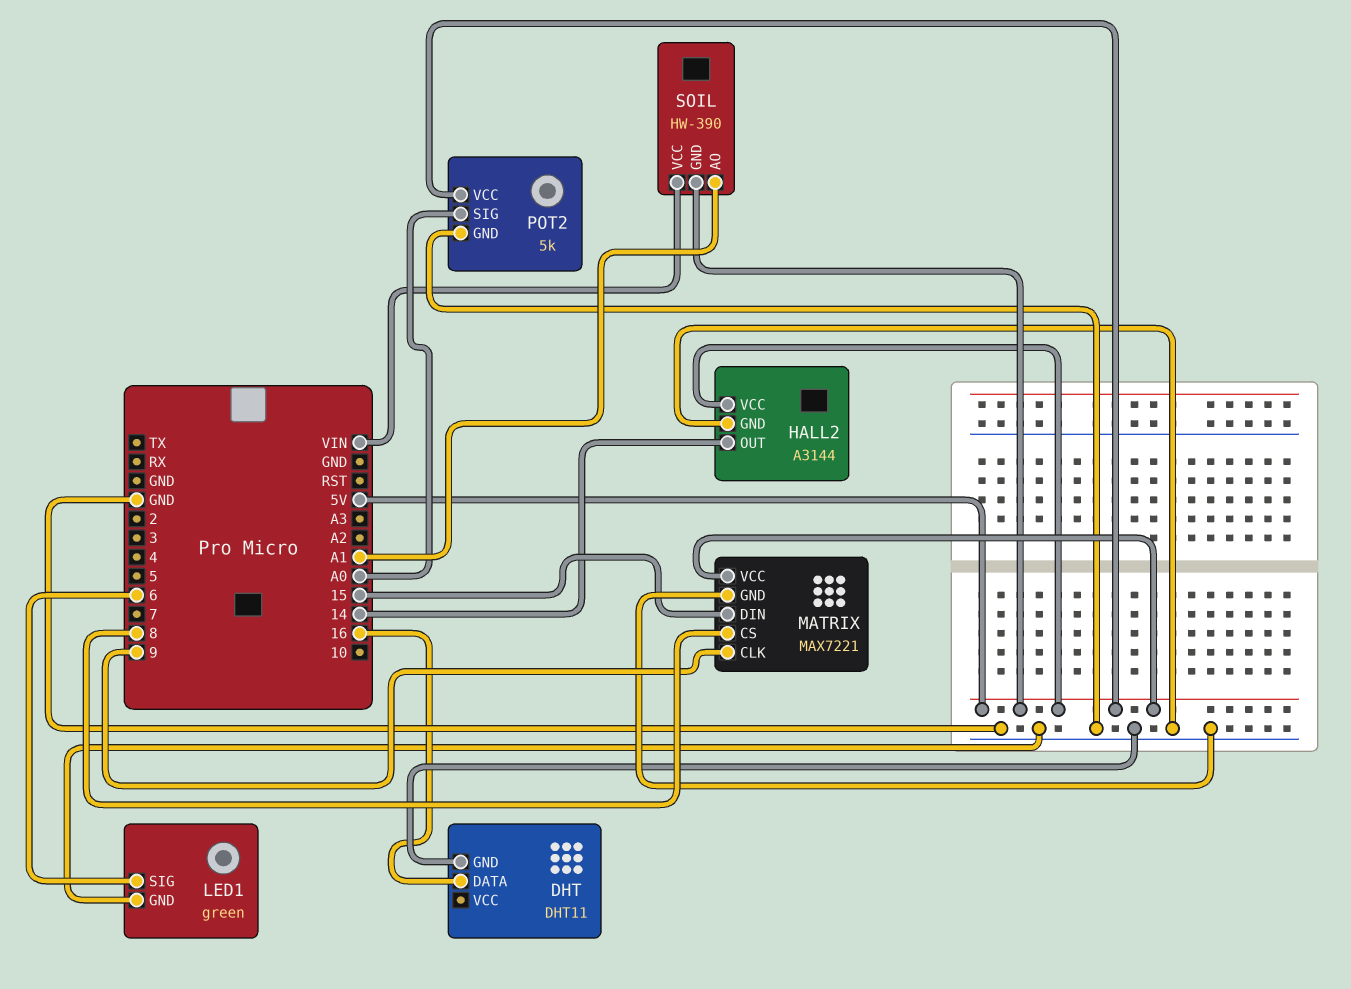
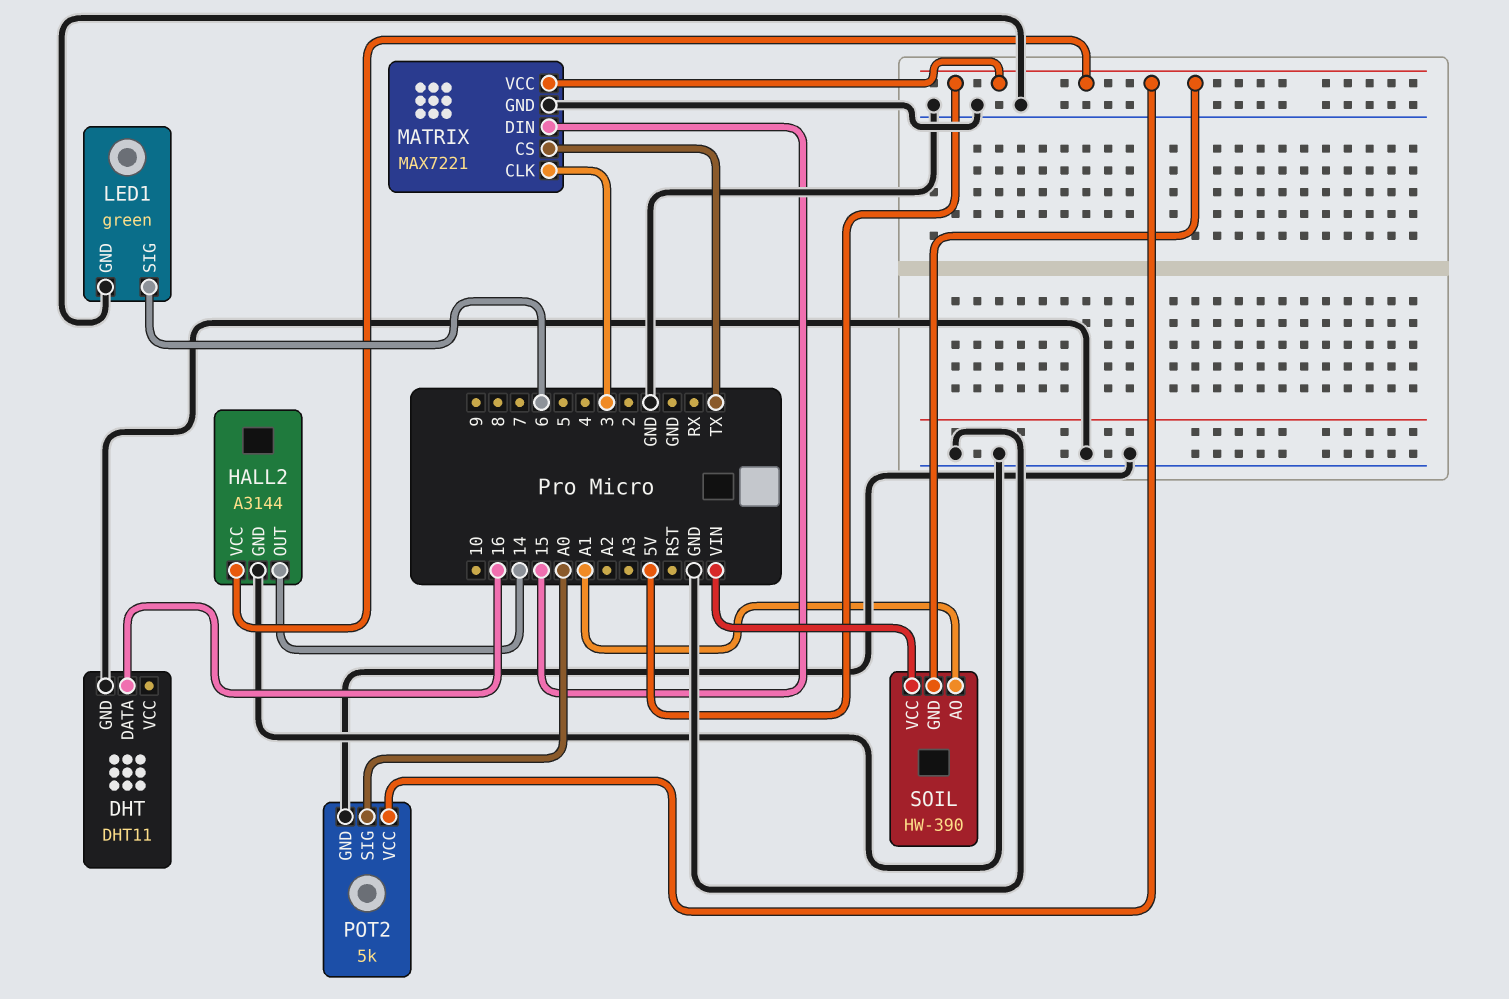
MATRIX pin CLK: 9 -> 3
MATRIX pin CS: 8 -> TX

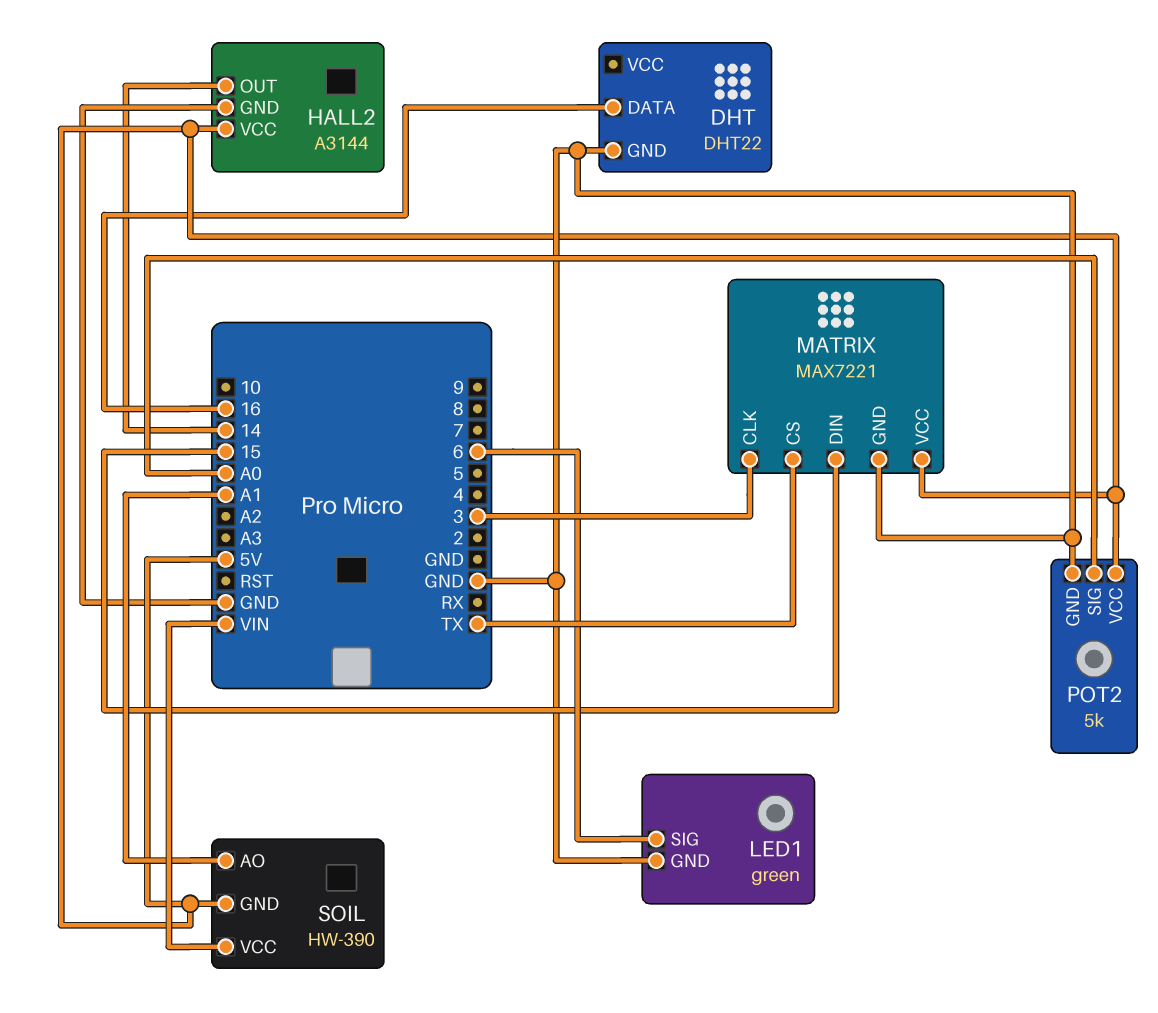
DHT: DHT11 -> DHT22

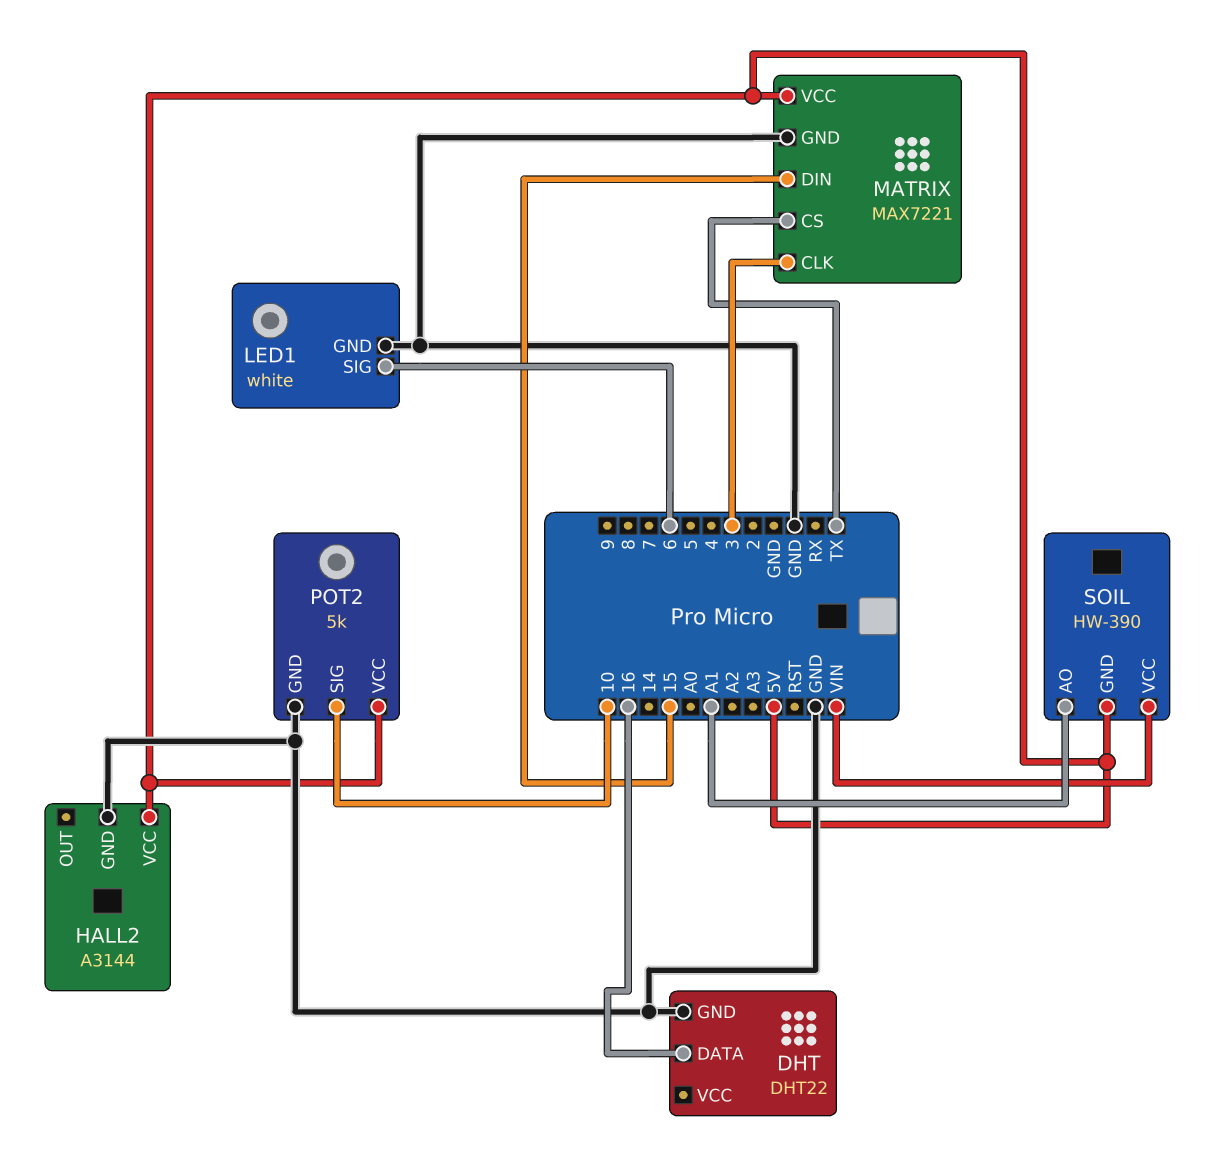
HALL2 pin OUT: 14 -> none
LED1: green -> white
POT2 pin SIG: A0 -> 10

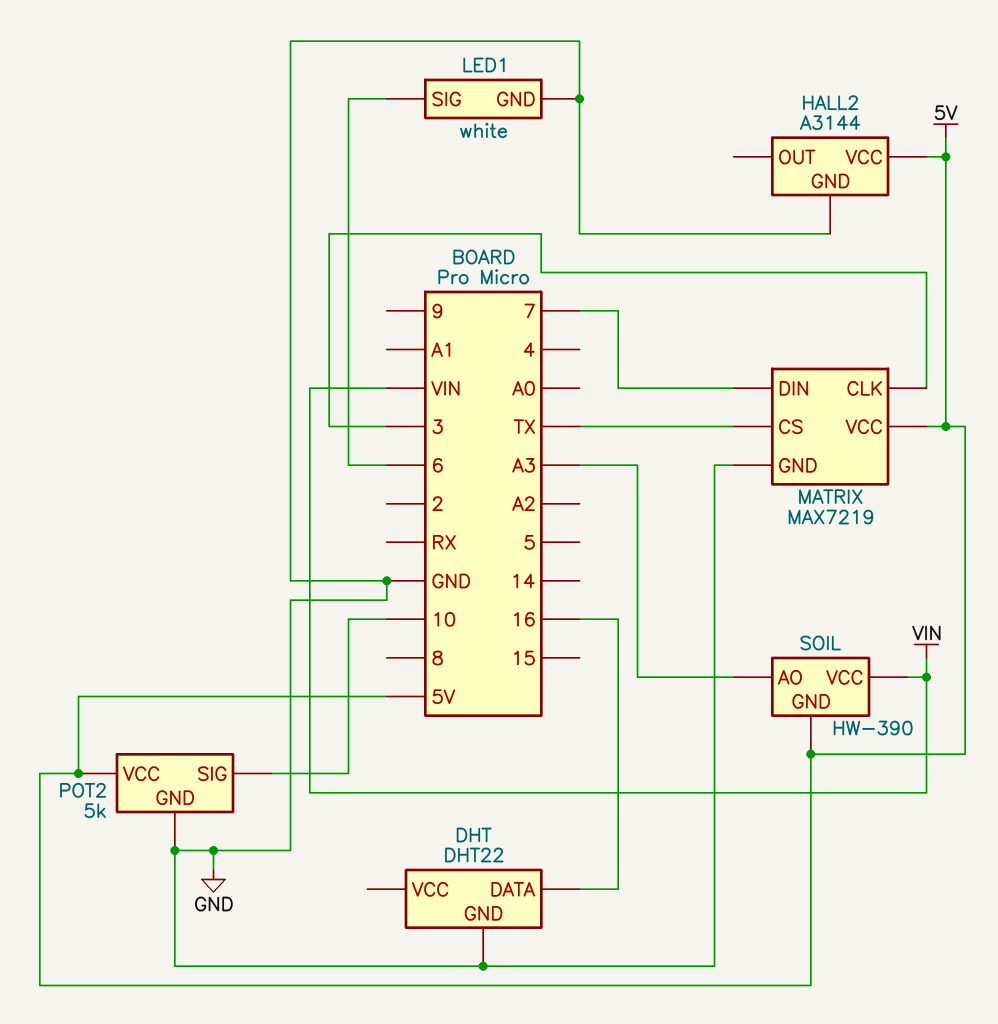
MATRIX: MAX7221 -> MAX7219
MATRIX pin DIN: 15 -> 7
SOIL pin AO: A1 -> A3

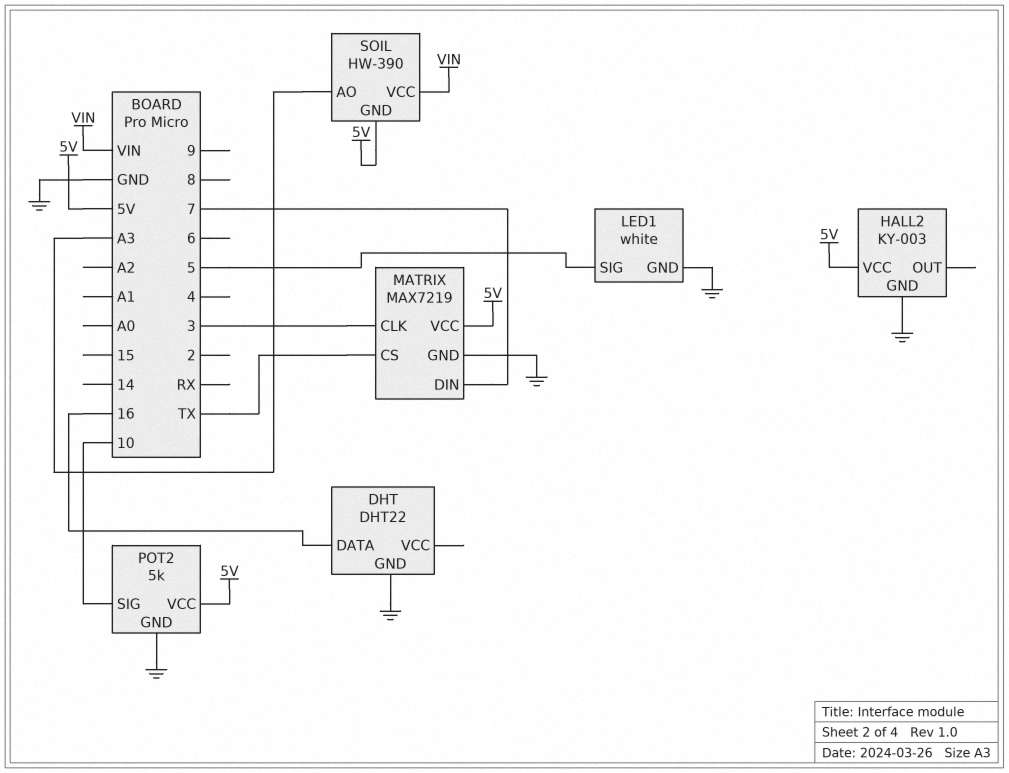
HALL2: A3144 -> KY-003
LED1 pin SIG: 6 -> 5

